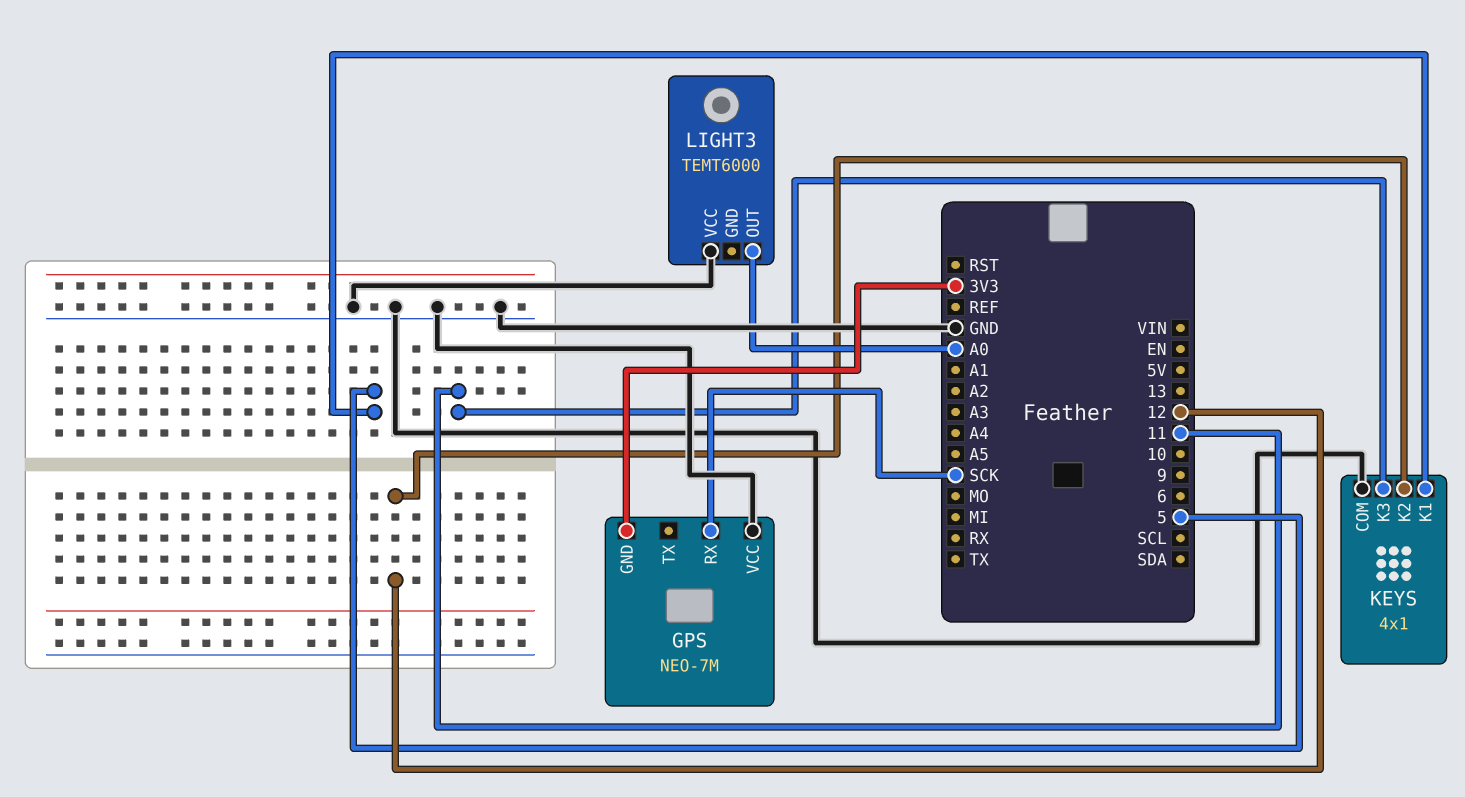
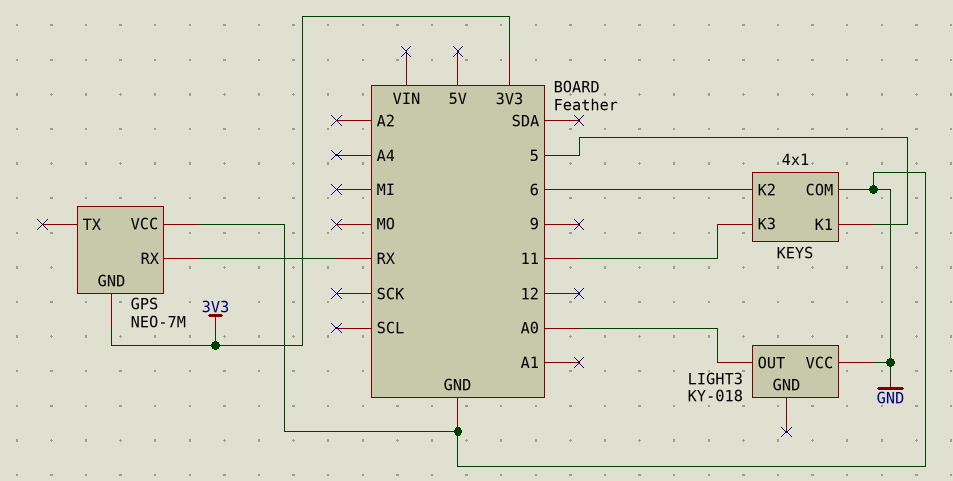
GPS pin RX: SCK -> RX
KEYS pin K2: 12 -> 6
LIGHT3: TEMT6000 -> KY-018

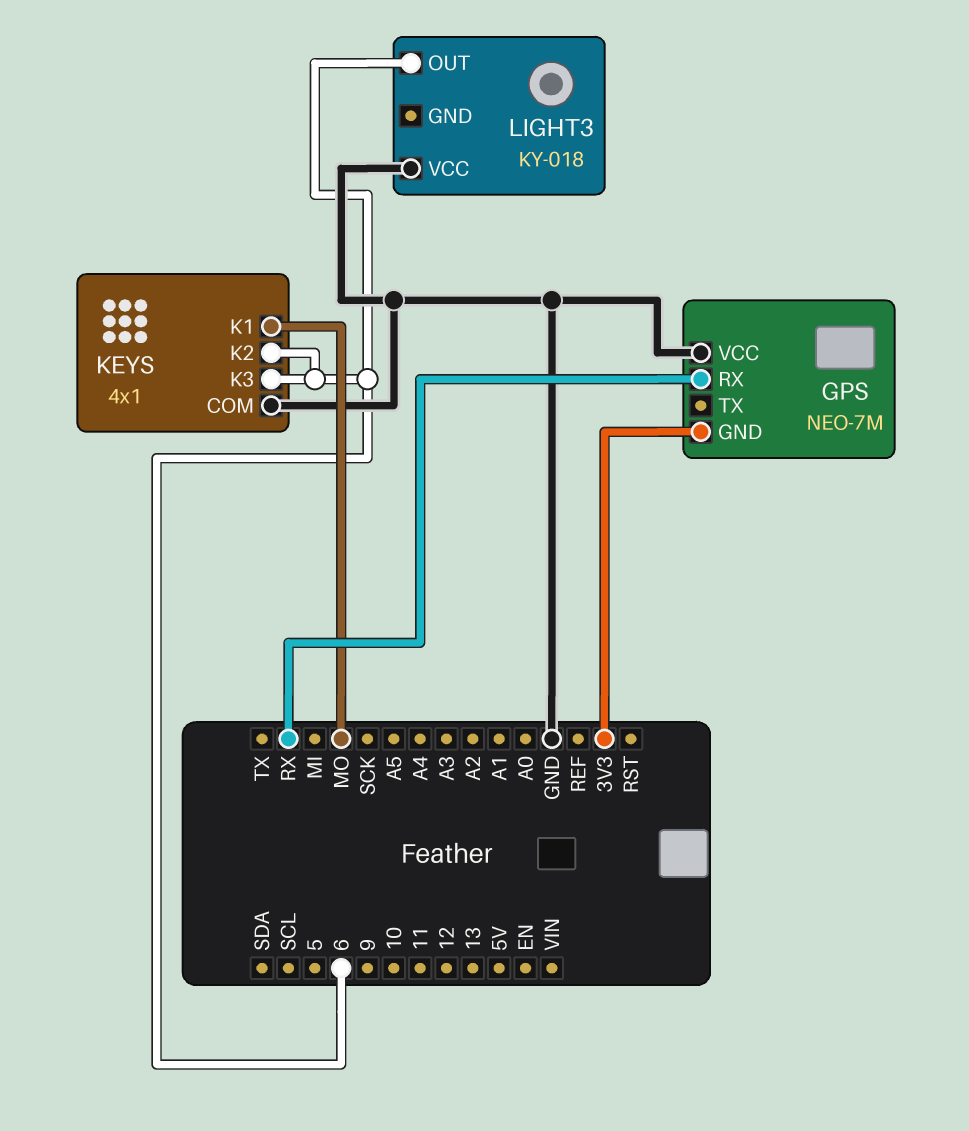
KEYS pin K1: 5 -> MO
KEYS pin K3: 11 -> 6
LIGHT3 pin OUT: A0 -> 6

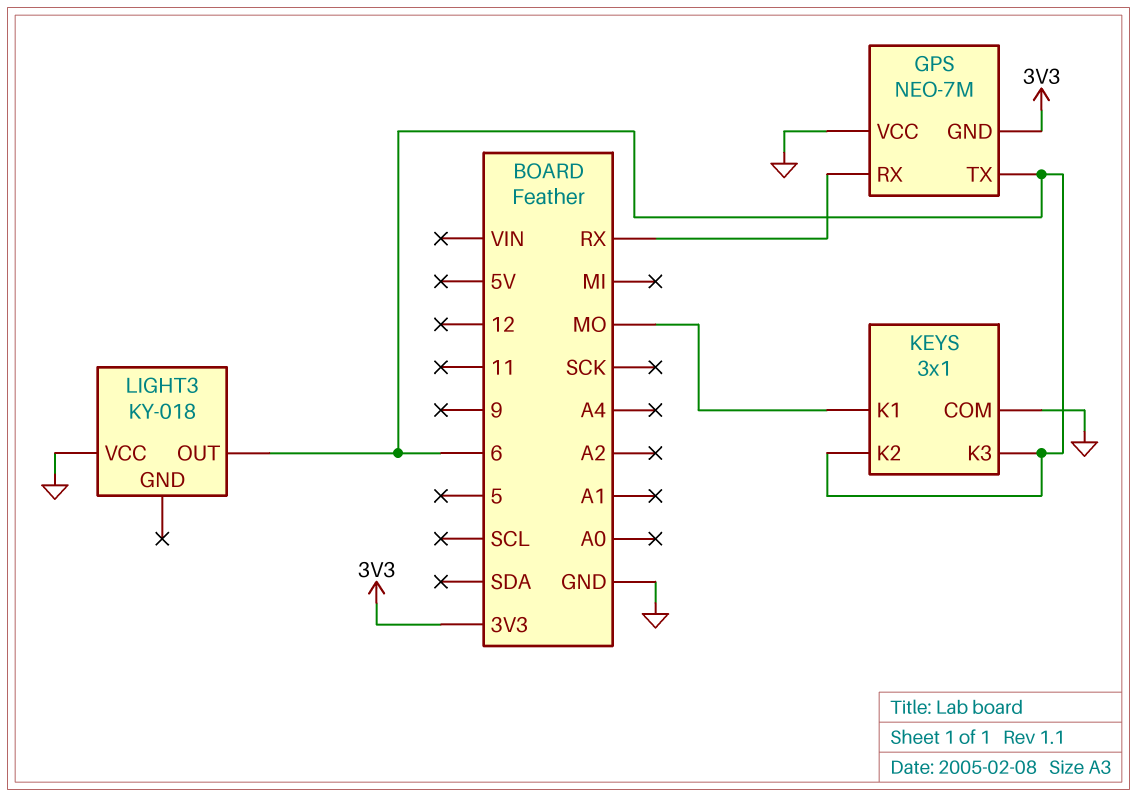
GPS pin TX: none -> 6
KEYS: 4x1 -> 3x1

